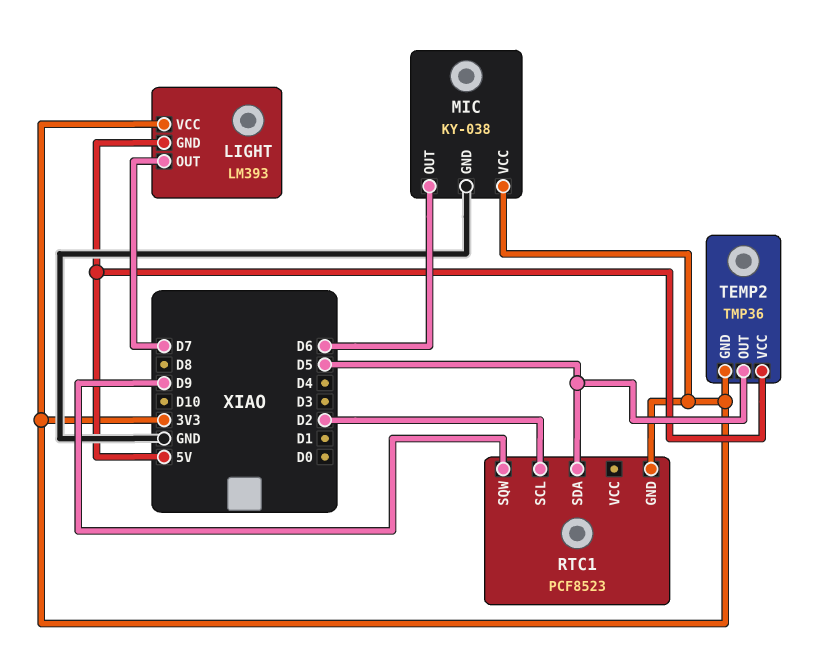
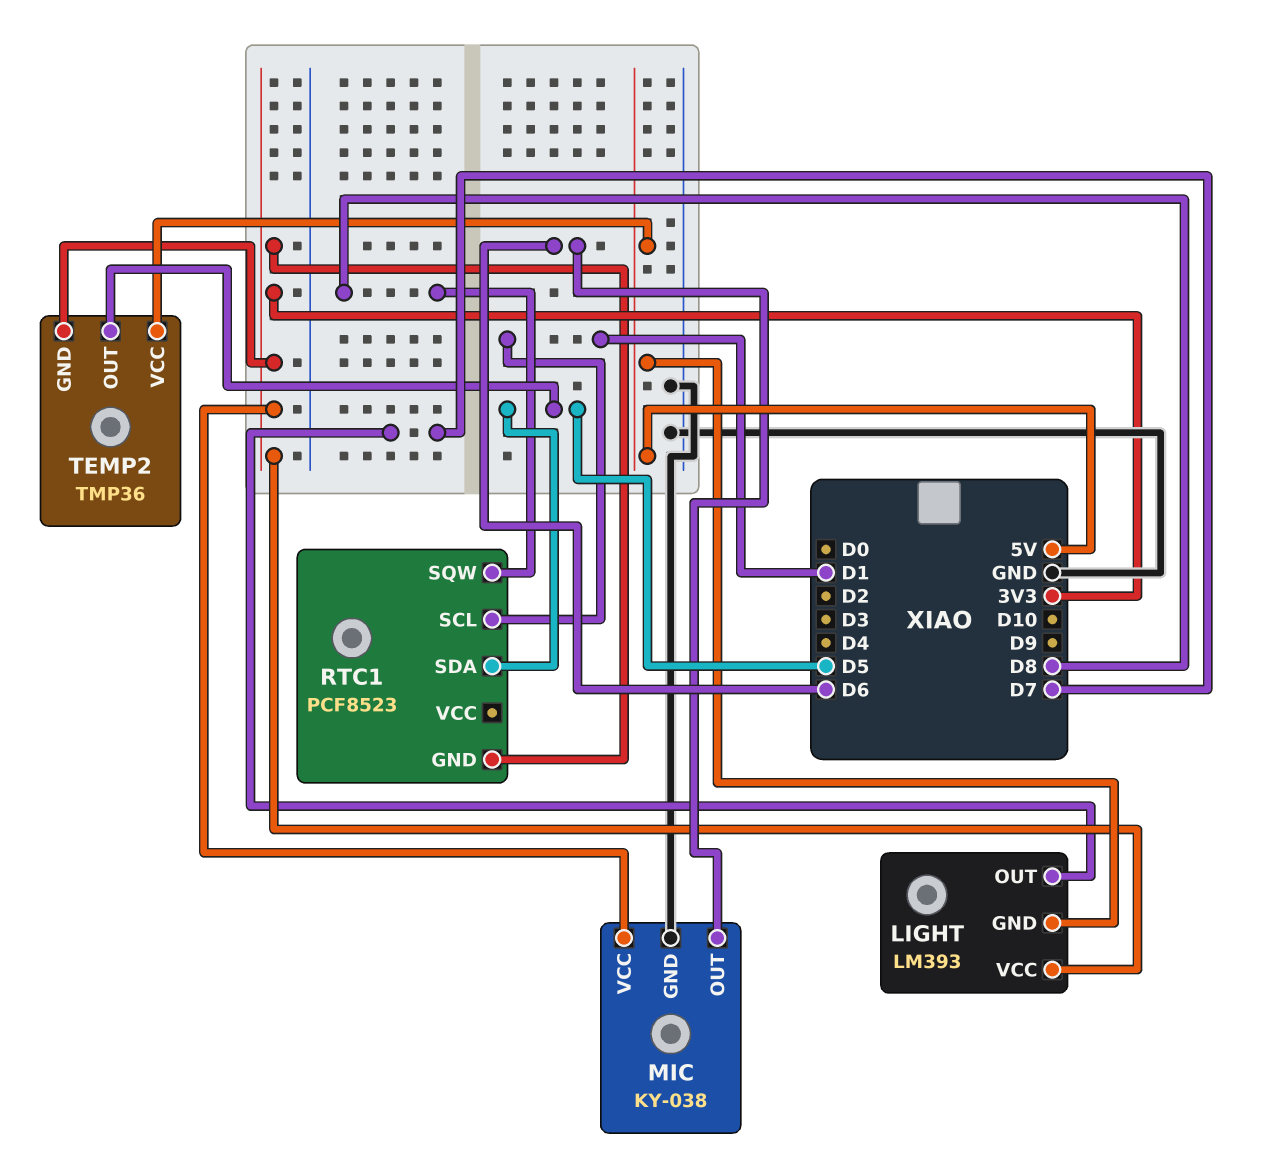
RTC1 pin SCL: D2 -> D1
RTC1 pin SQW: D9 -> D8

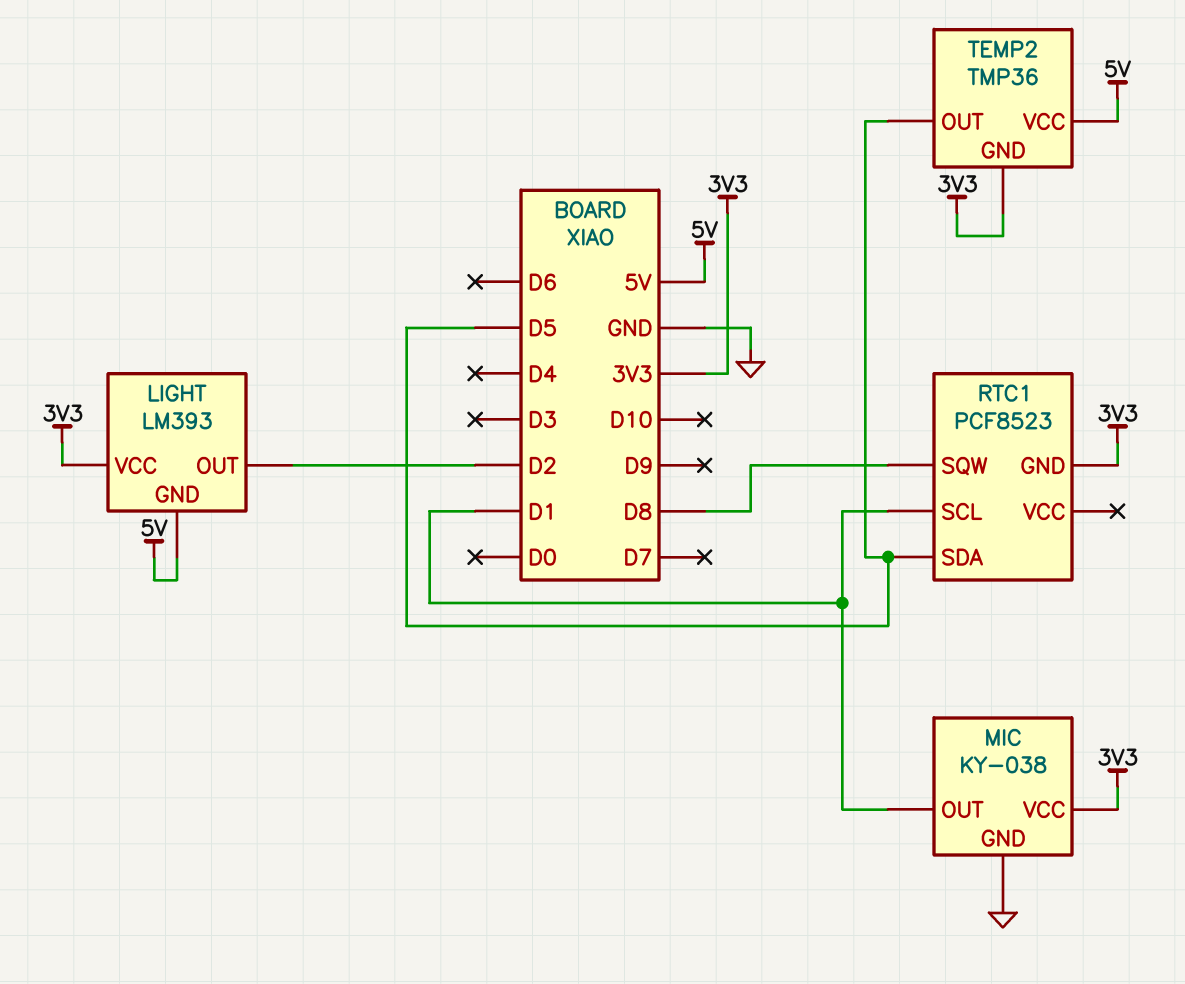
LIGHT pin OUT: D7 -> D2
MIC pin OUT: D6 -> D1

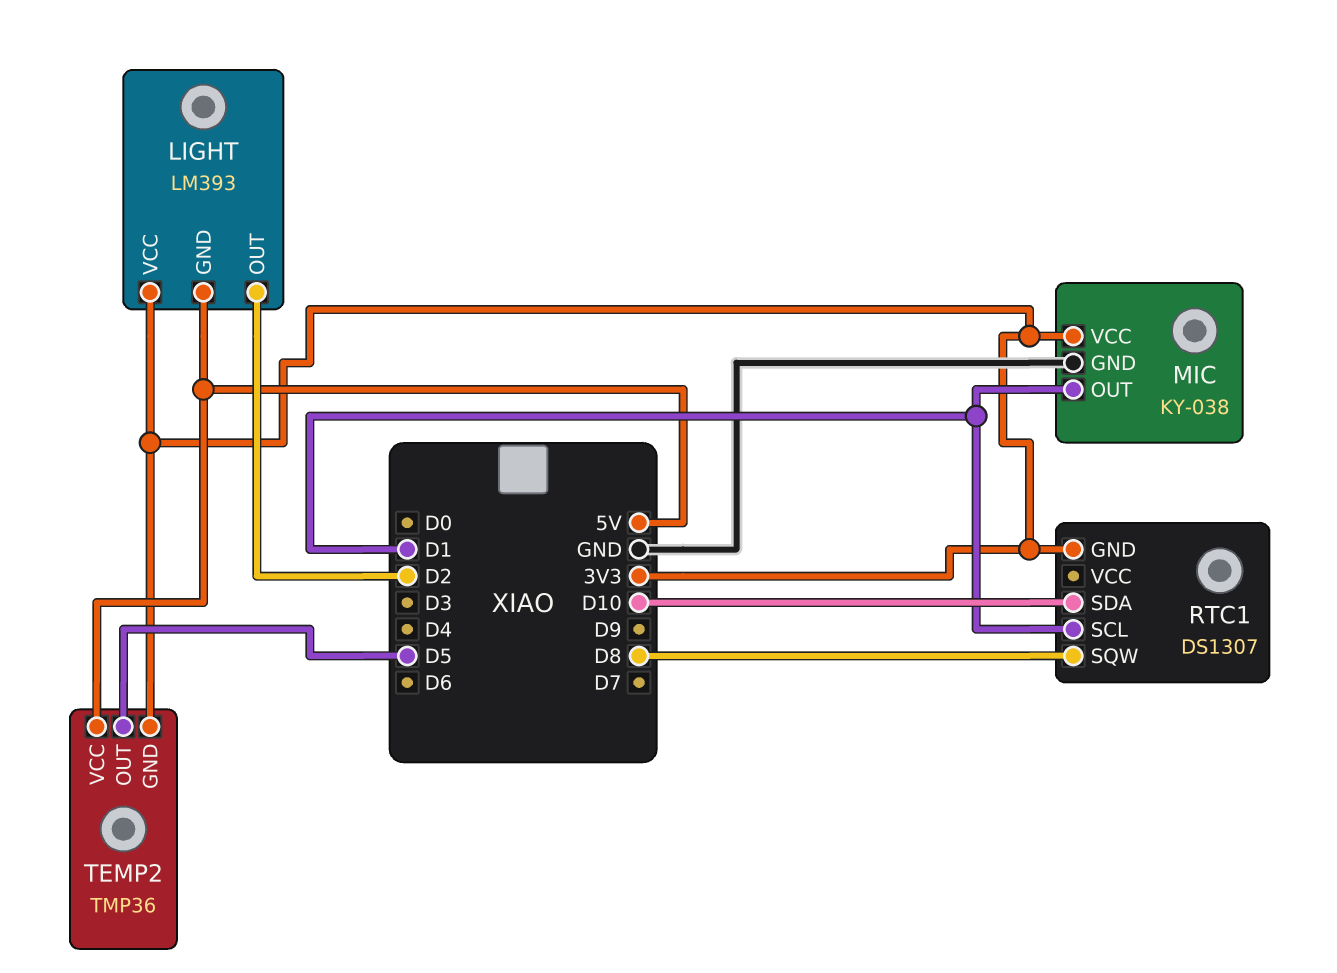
RTC1: PCF8523 -> DS1307
RTC1 pin SDA: D5 -> D10

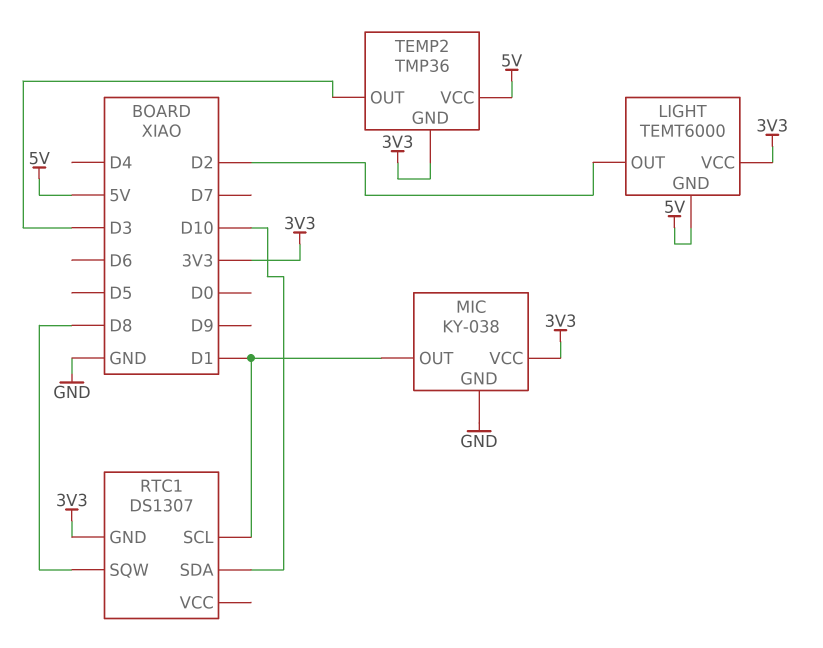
LIGHT: LM393 -> TEMT6000
TEMP2 pin OUT: D5 -> D3

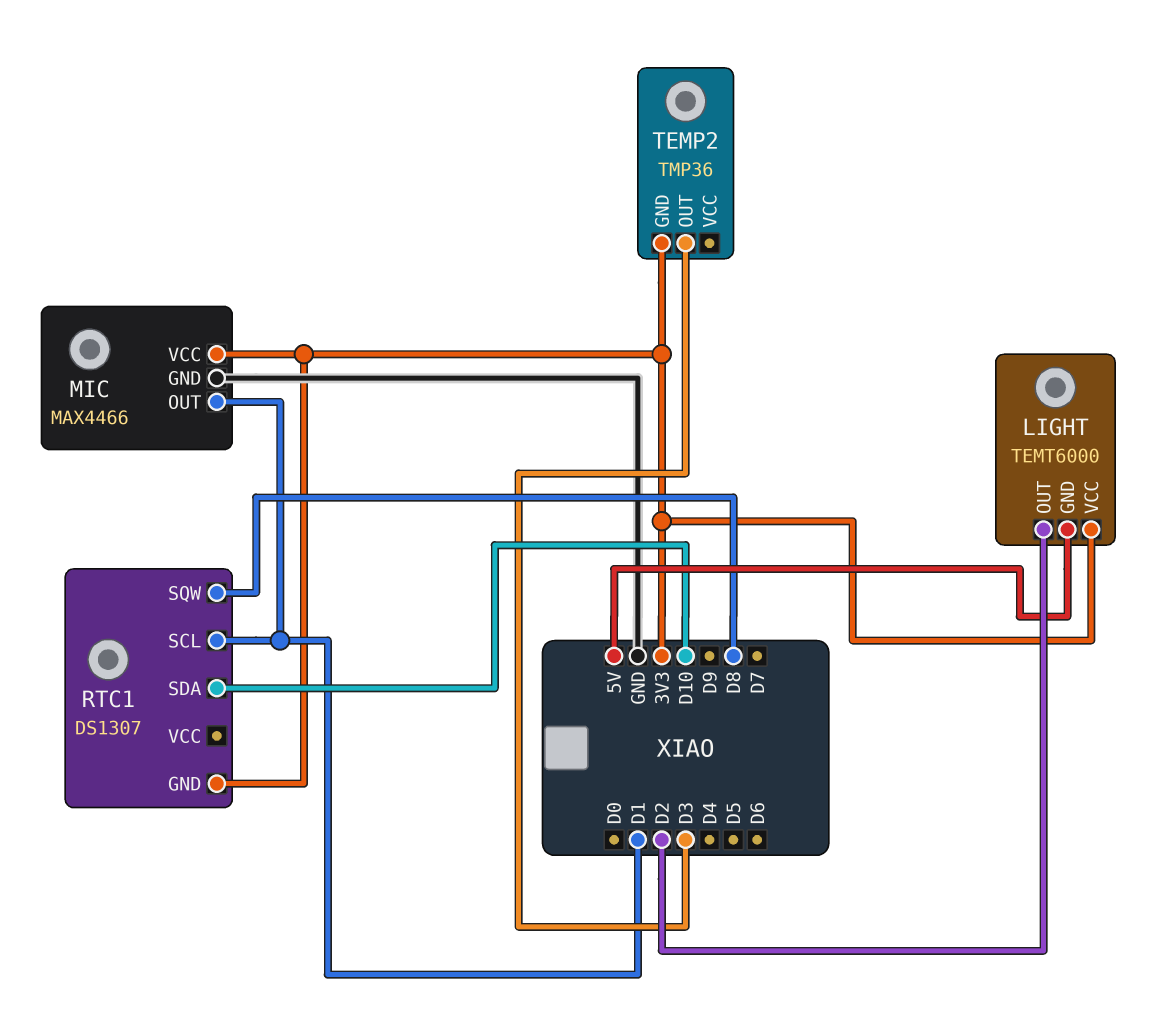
MIC: KY-038 -> MAX4466
TEMP2 pin VCC: 5V -> none

